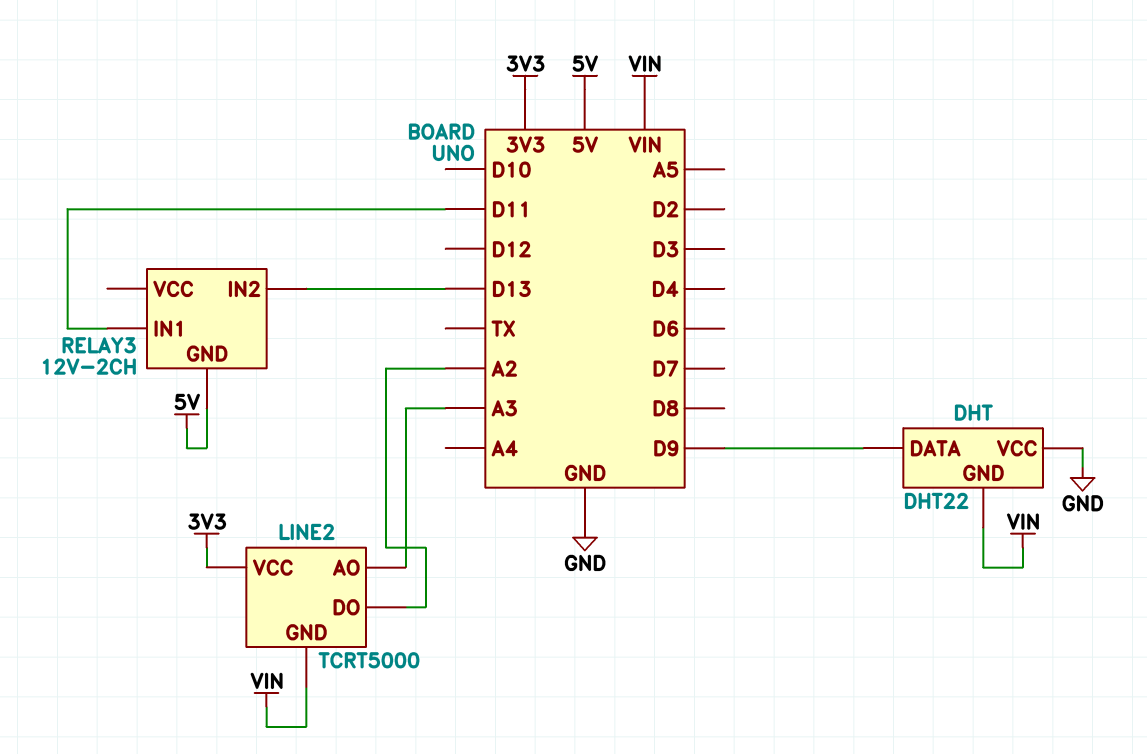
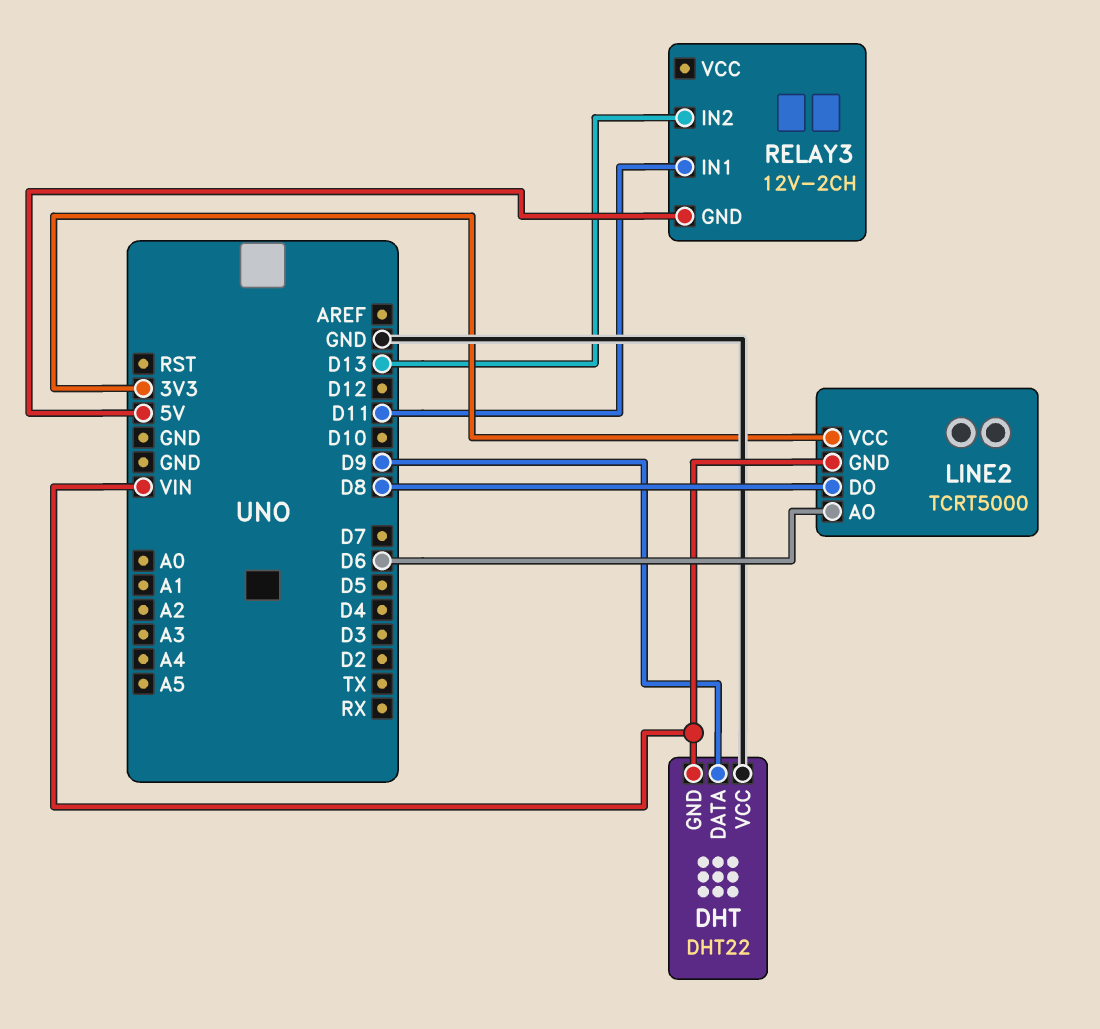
LINE2 pin AO: A3 -> D6
LINE2 pin DO: A2 -> D8

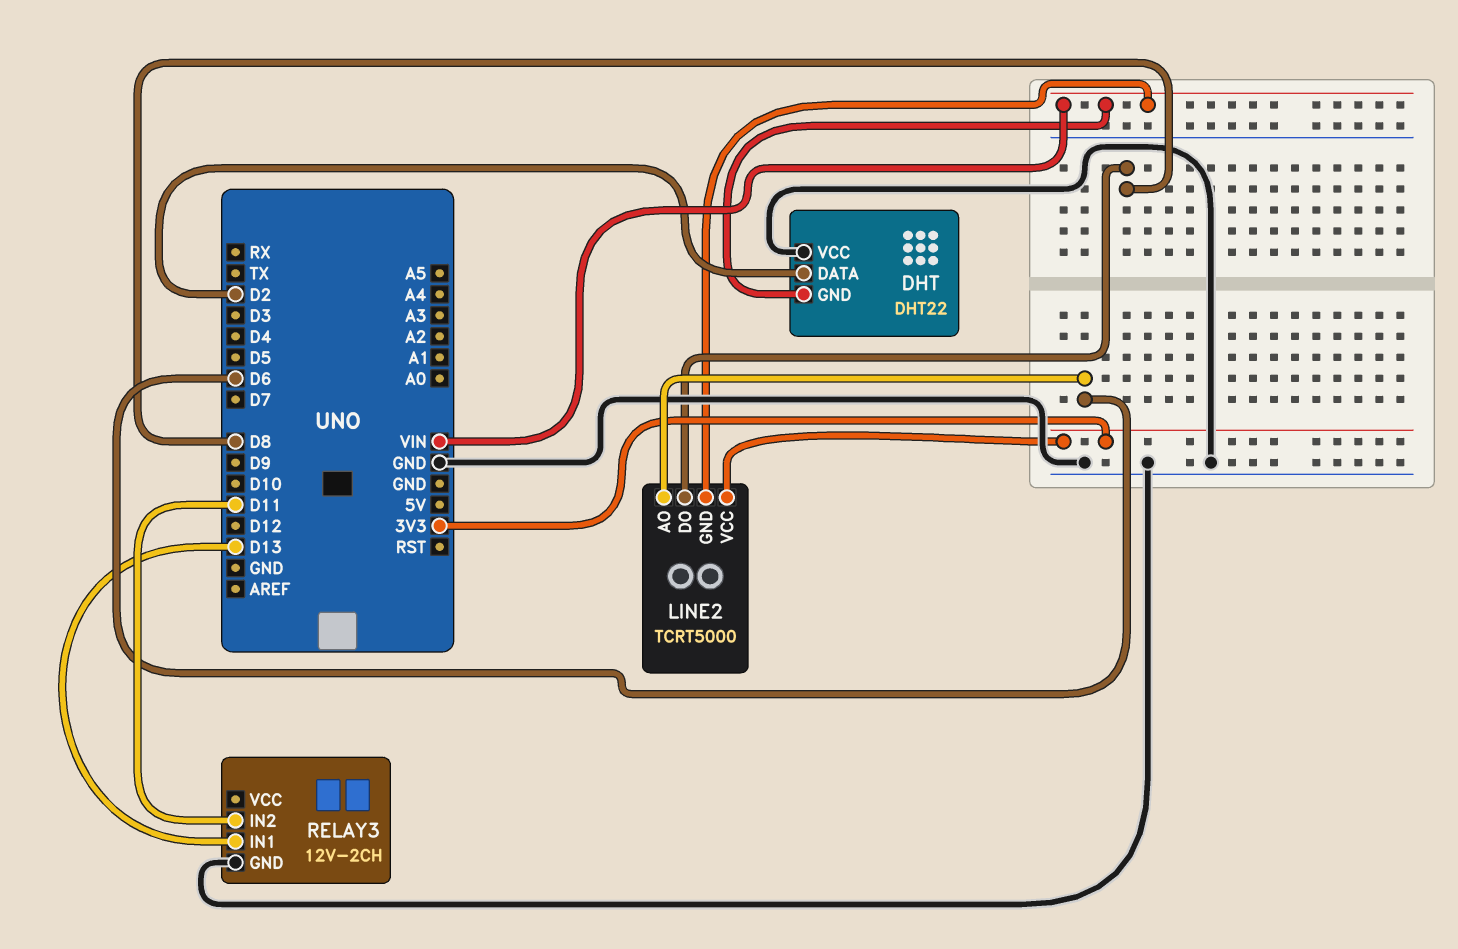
DHT pin DATA: D9 -> D2
RELAY3 pin GND: 5V -> GND
RELAY3 pin IN1: D11 -> D13
RELAY3 pin IN2: D13 -> D11

